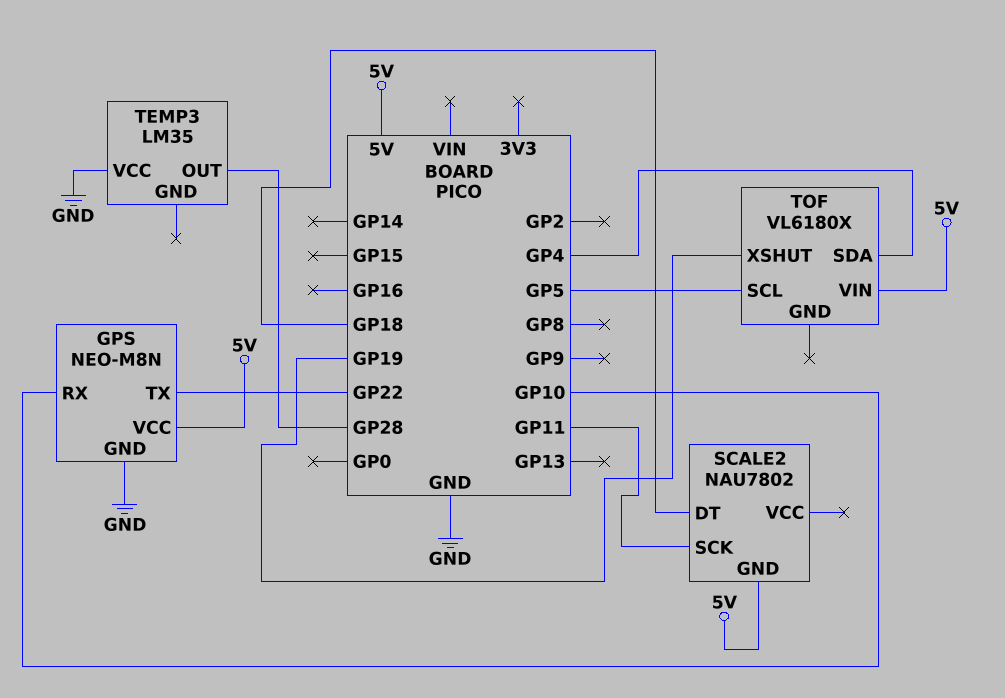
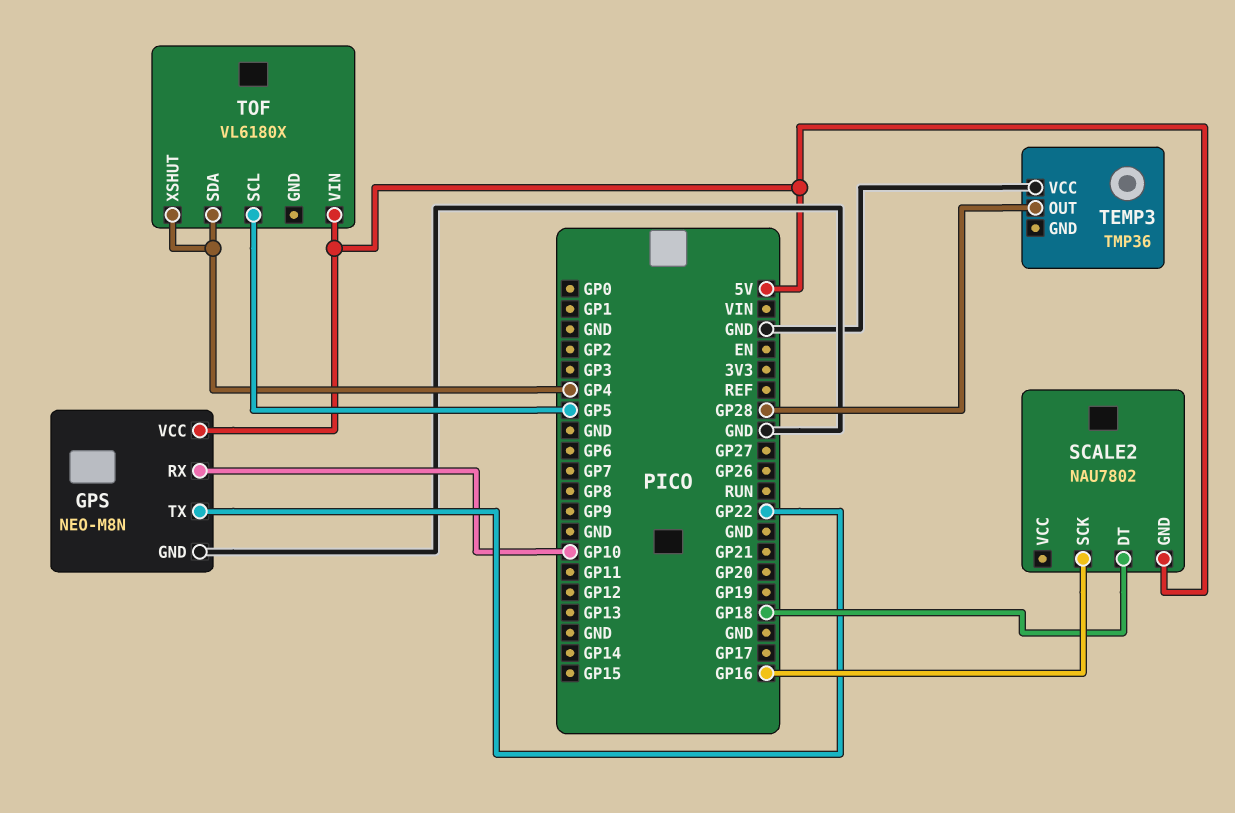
SCALE2 pin SCK: GP11 -> GP16
TEMP3: LM35 -> TMP36
TOF pin XSHUT: GP19 -> GP4

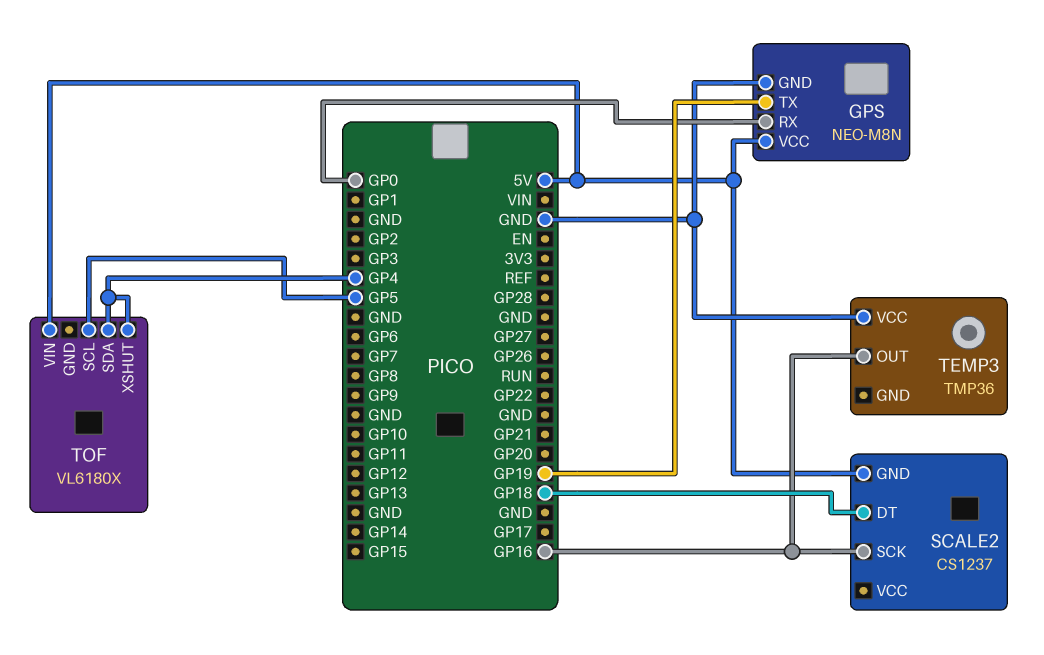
GPS pin RX: GP10 -> GP0
GPS pin TX: GP22 -> GP19
SCALE2: NAU7802 -> CS1237
TEMP3 pin OUT: GP28 -> GP16

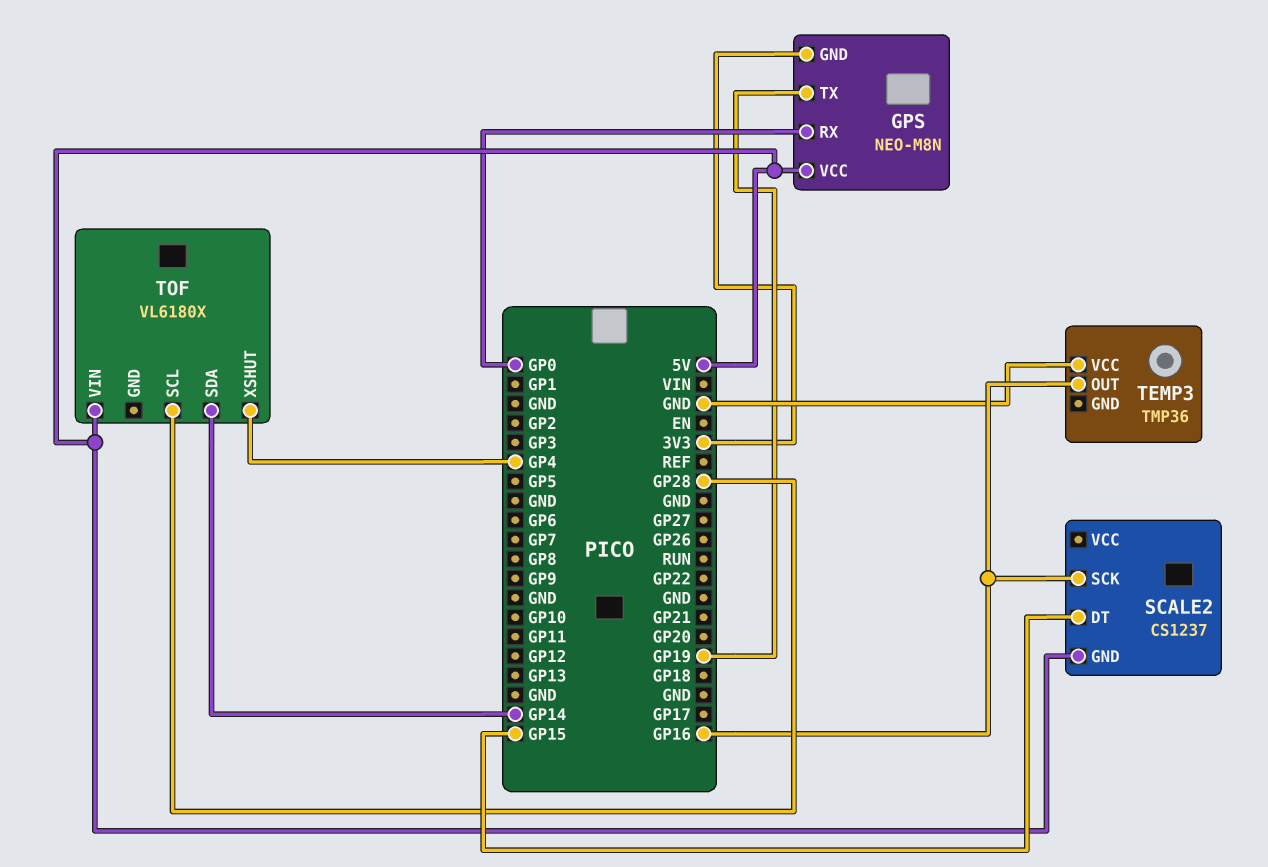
GPS pin GND: GND -> 3V3
SCALE2 pin DT: GP18 -> GP15
TOF pin SCL: GP5 -> GP28
TOF pin SDA: GP4 -> GP14

